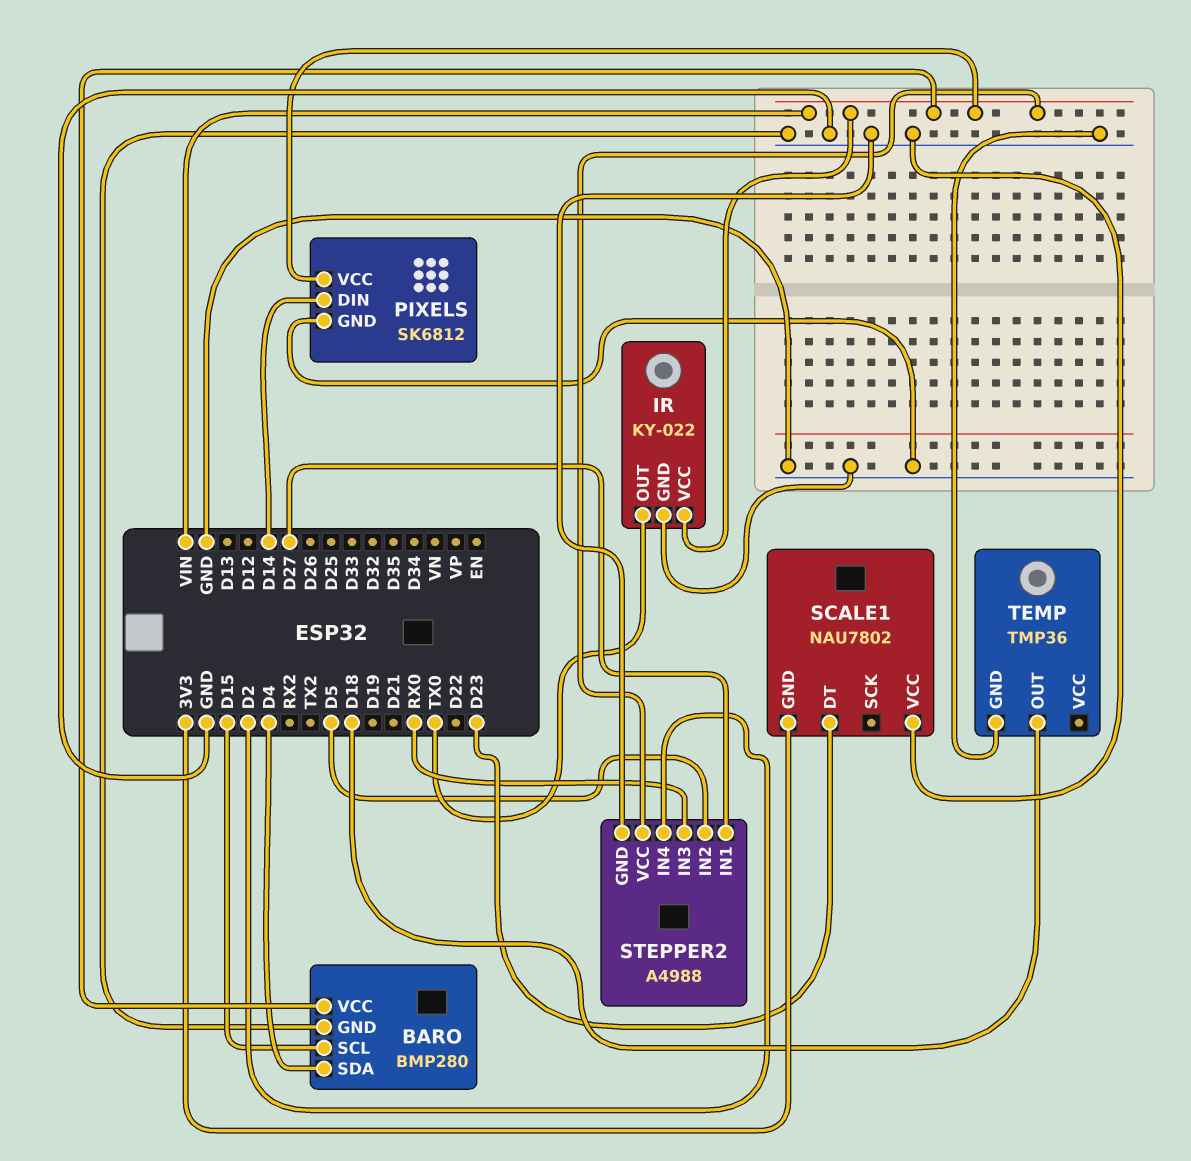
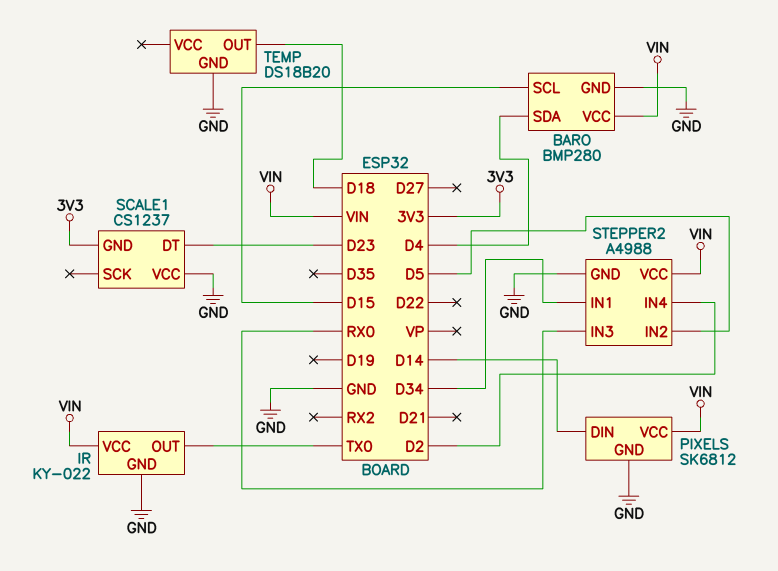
SCALE1: NAU7802 -> CS1237
STEPPER2 pin IN1: D27 -> D34
TEMP: TMP36 -> DS18B20

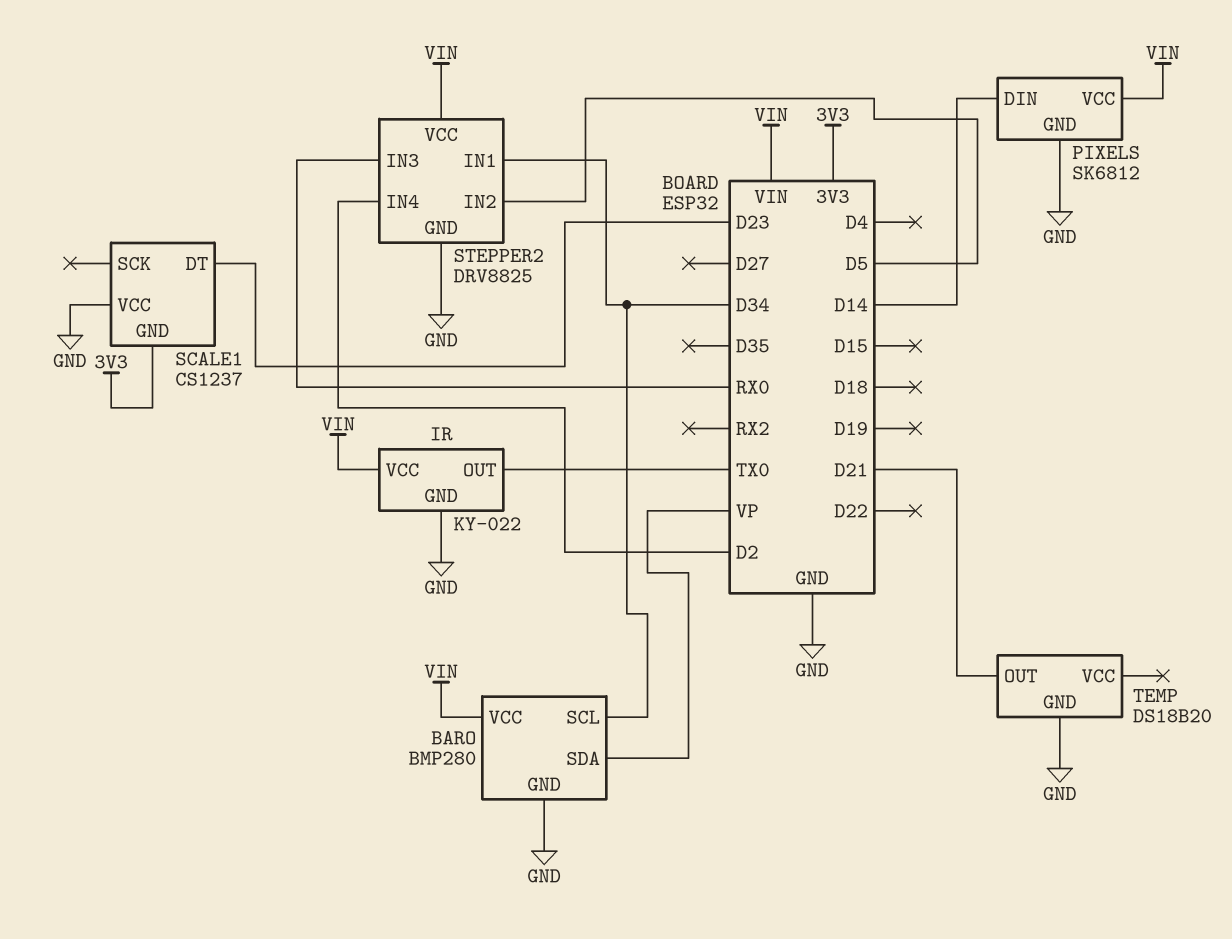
BARO pin SCL: D15 -> D34
BARO pin SDA: D4 -> VP
STEPPER2: A4988 -> DRV8825
TEMP pin OUT: D18 -> D21

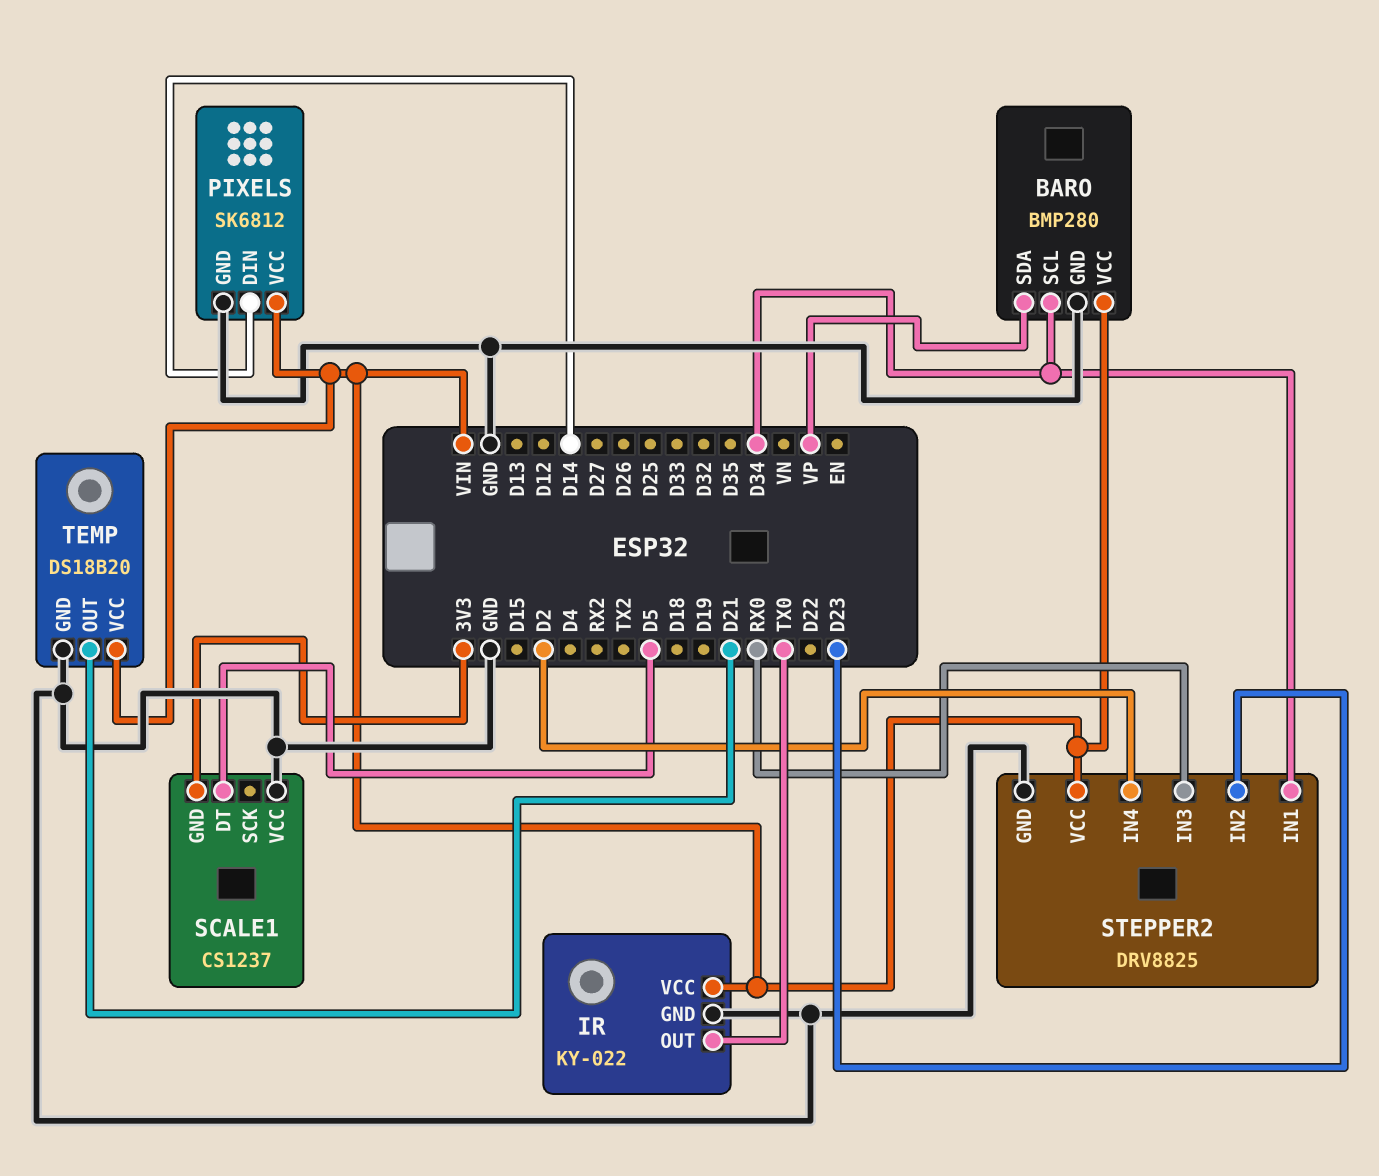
SCALE1 pin DT: D23 -> D5
STEPPER2 pin IN2: D5 -> D23
TEMP pin VCC: none -> VIN

